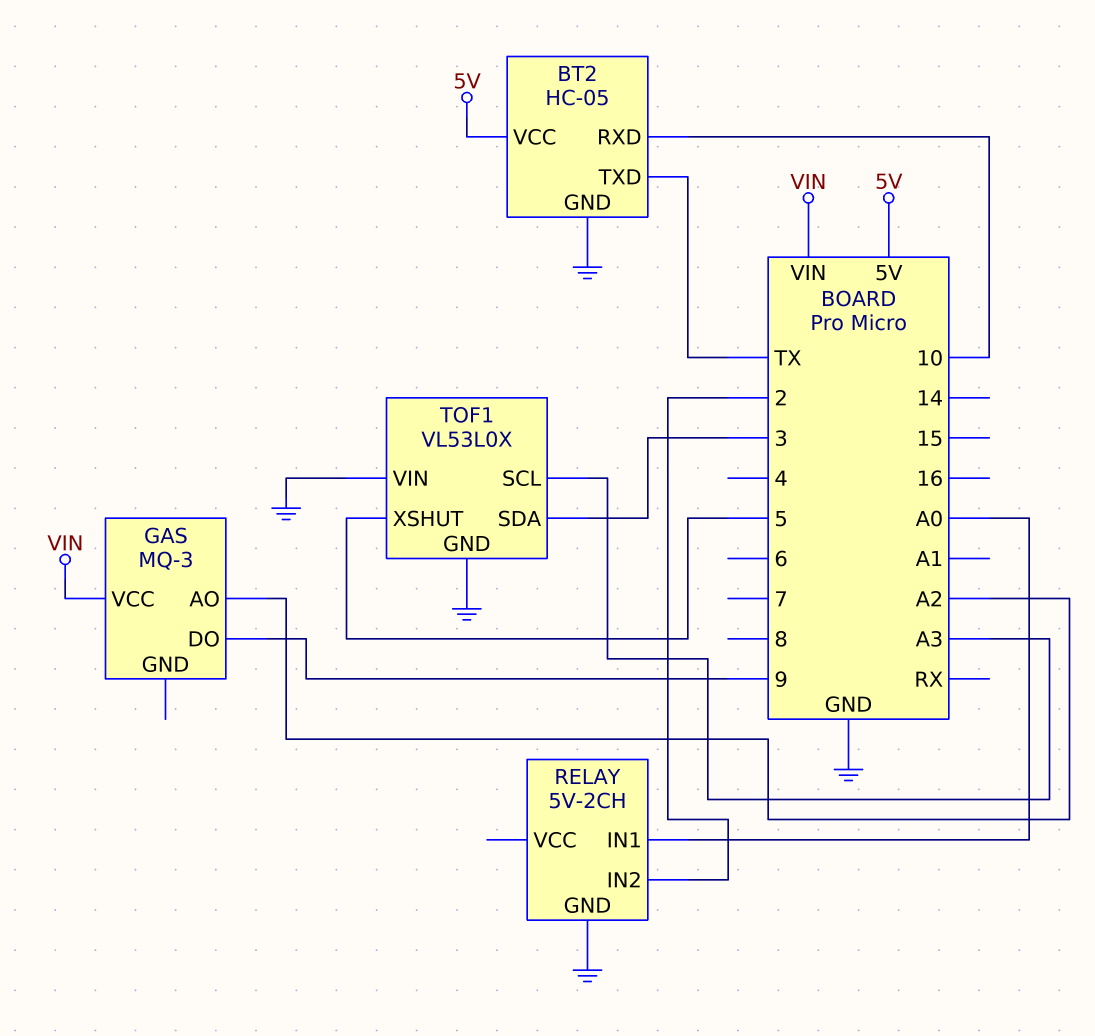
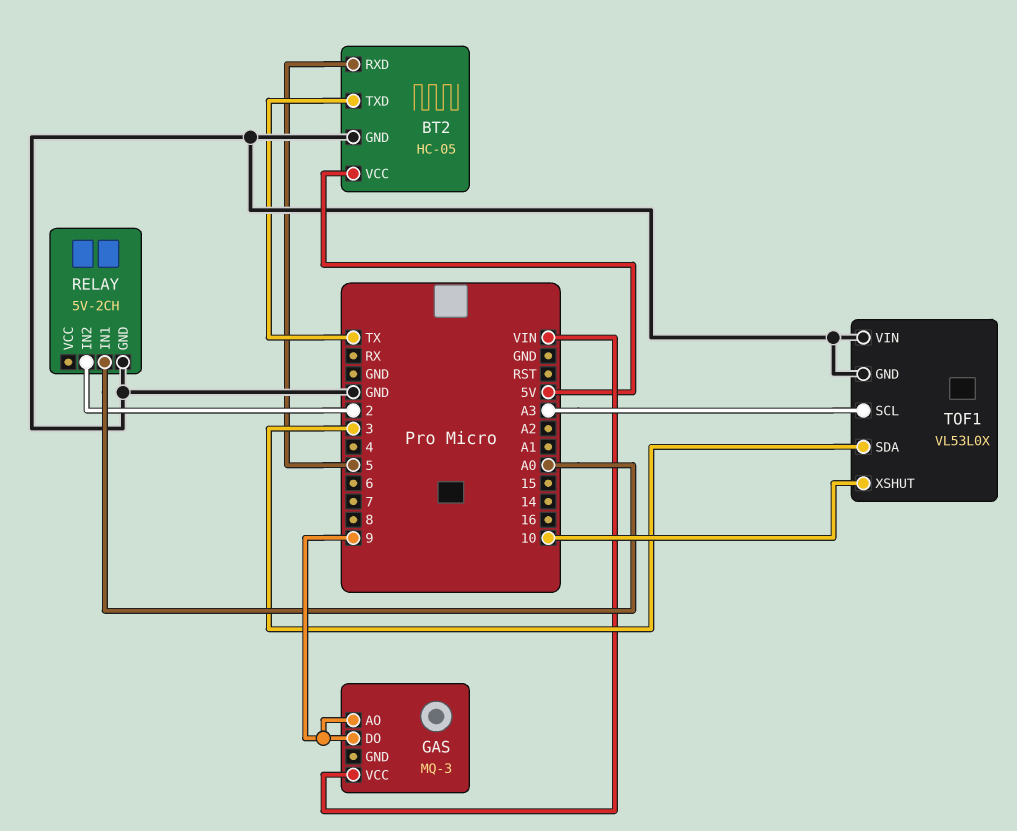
BT2 pin RXD: 10 -> 5
GAS pin AO: A2 -> 9
TOF1 pin XSHUT: 5 -> 10

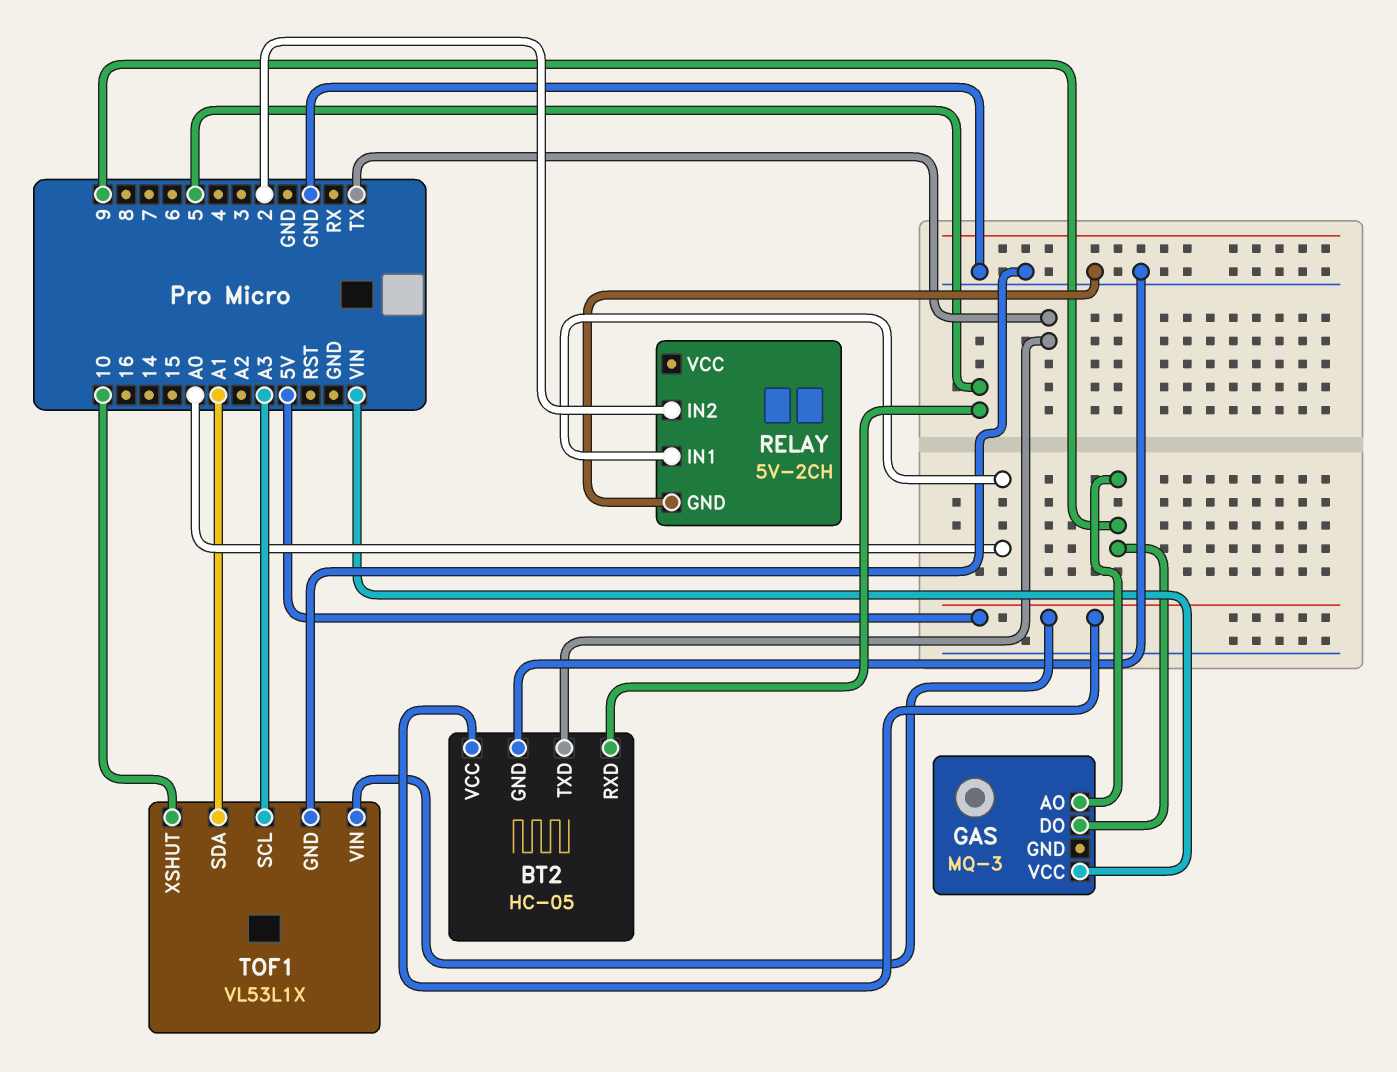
TOF1: VL53L0X -> VL53L1X
TOF1 pin SDA: 3 -> A1
TOF1 pin VIN: GND -> 5V

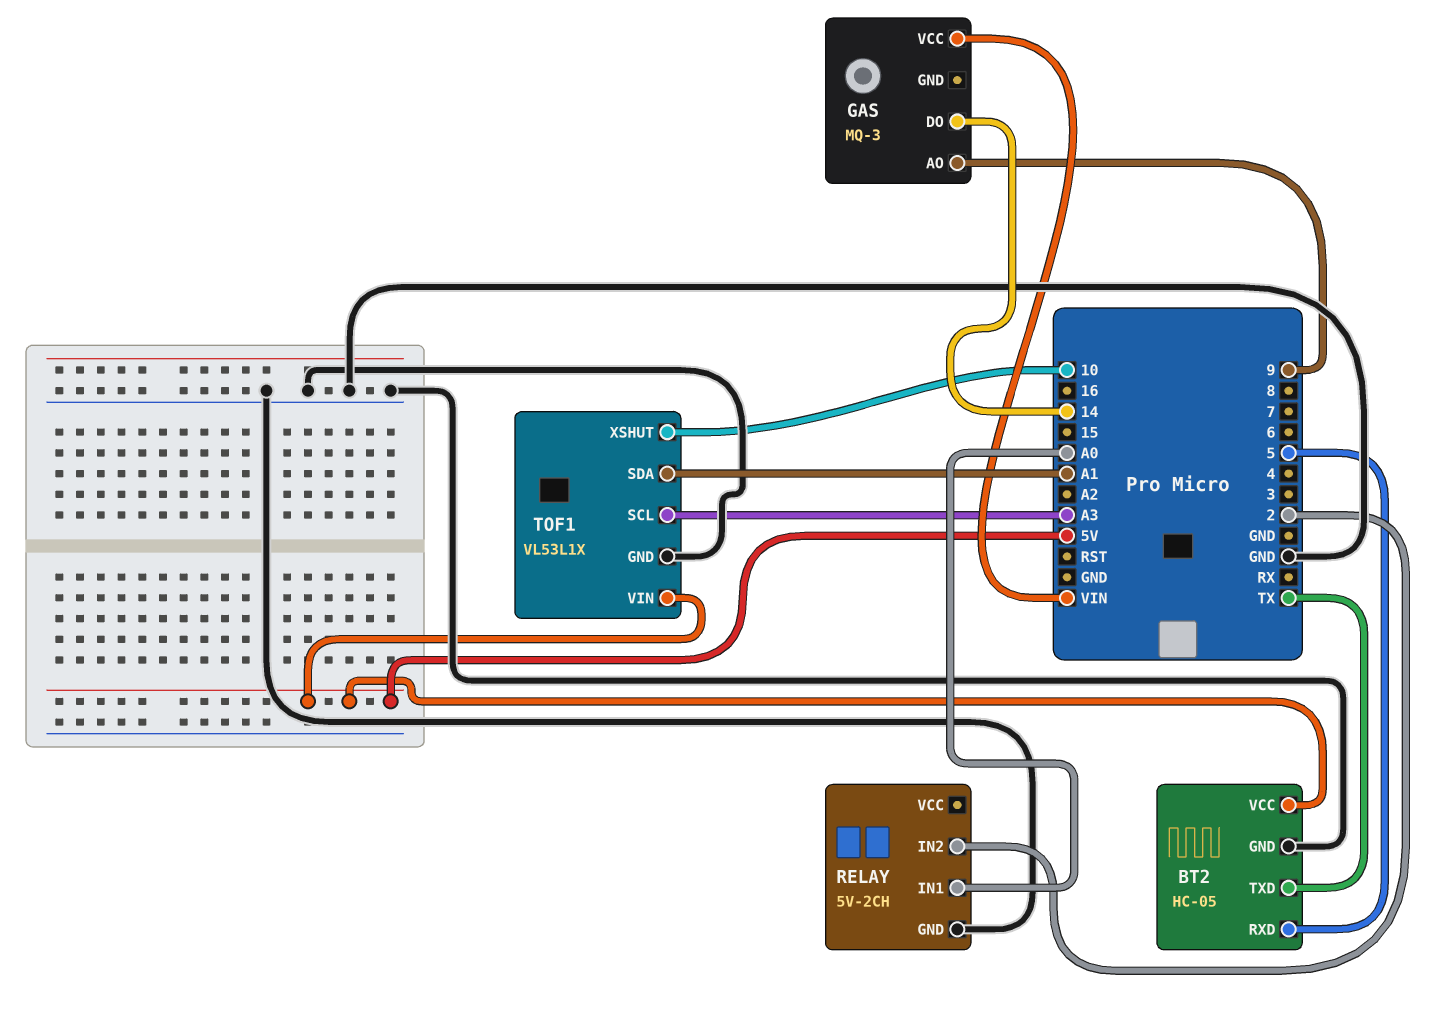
GAS pin DO: 9 -> 14

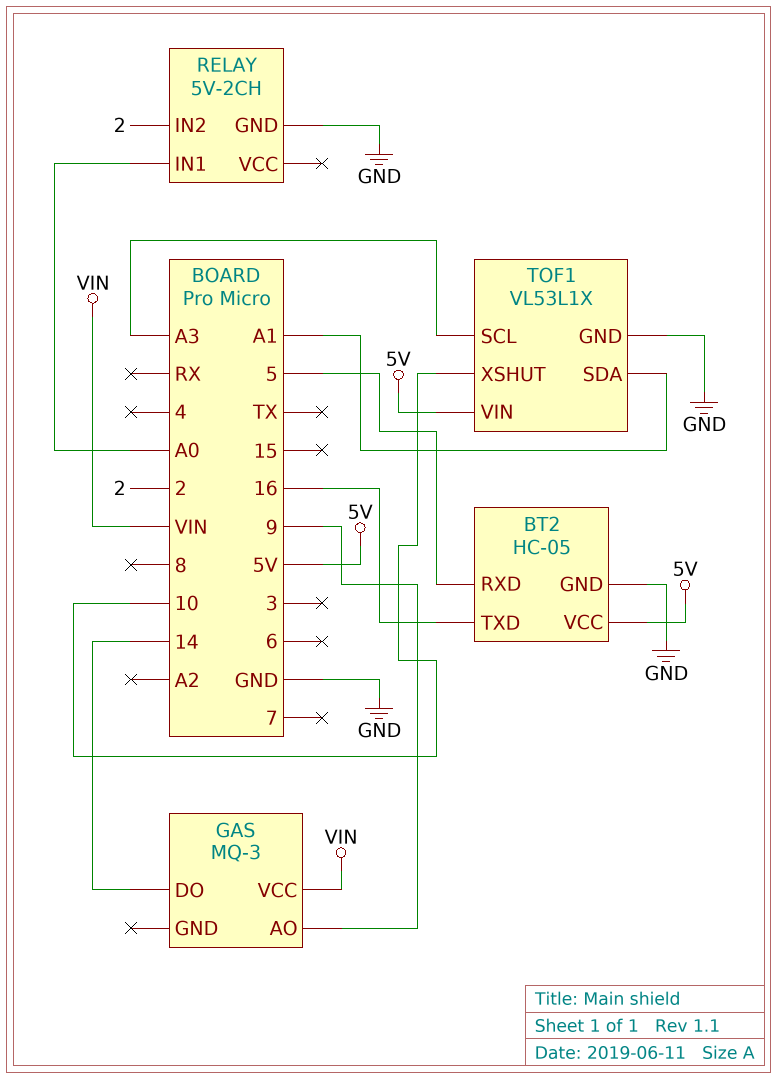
BT2 pin TXD: TX -> 16

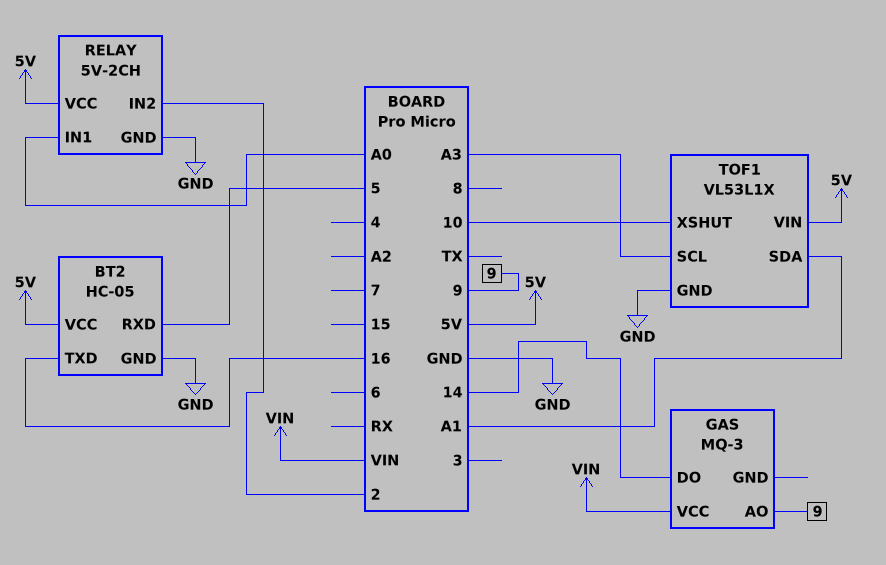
RELAY pin VCC: none -> 5V

